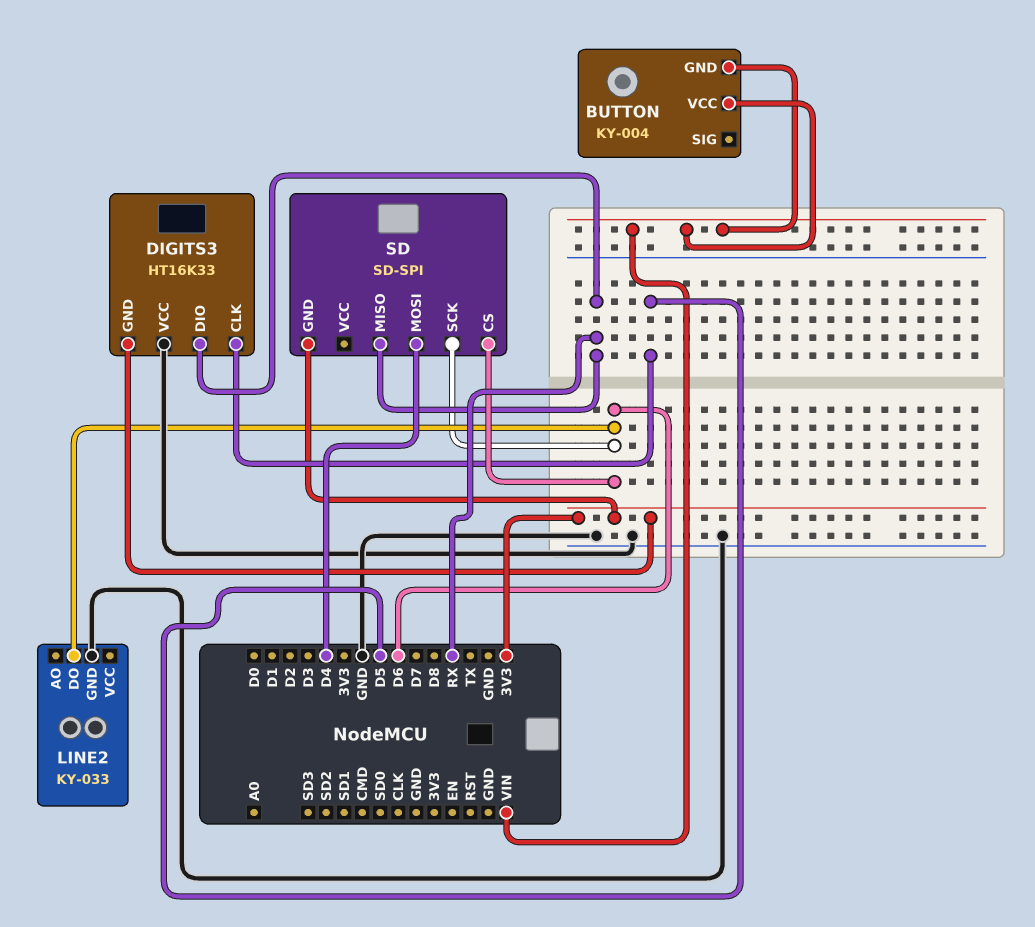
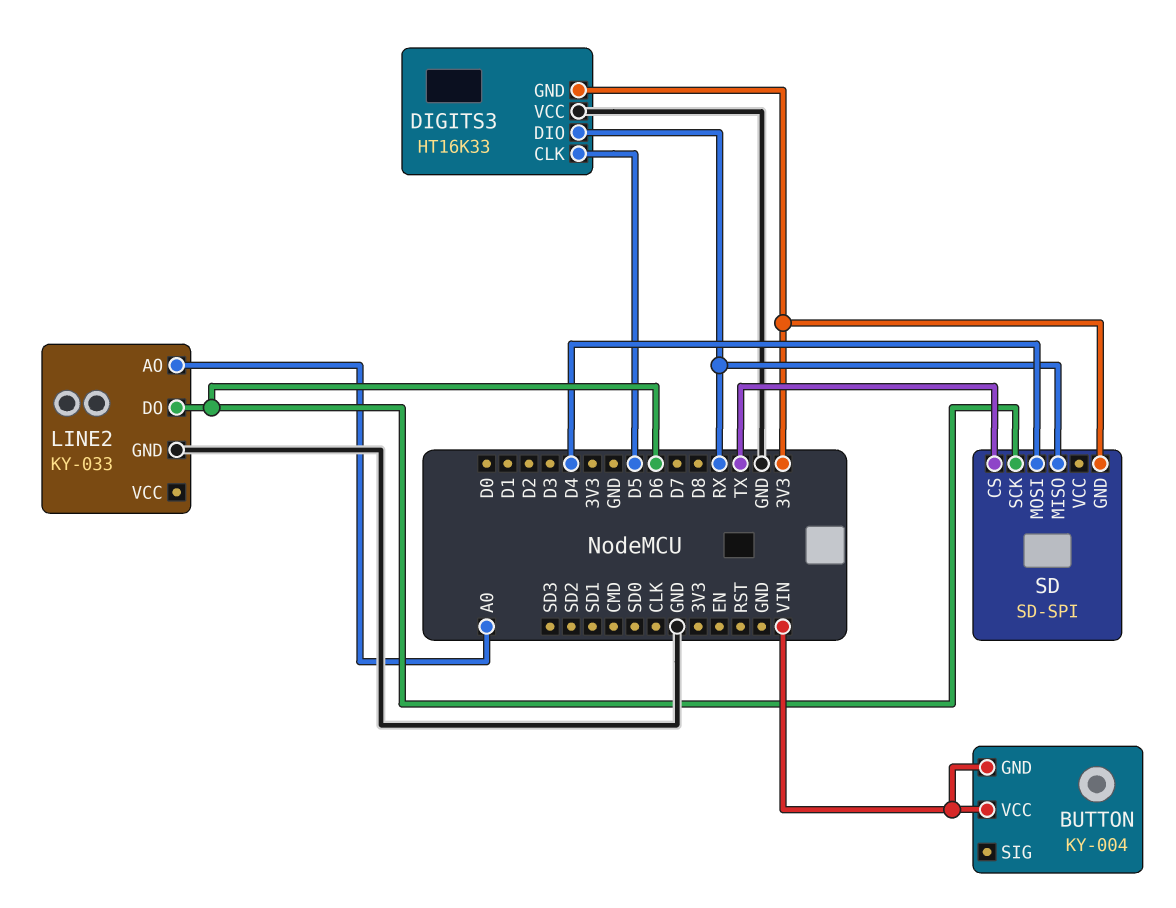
LINE2 pin AO: none -> A0
SD pin CS: D6 -> TX

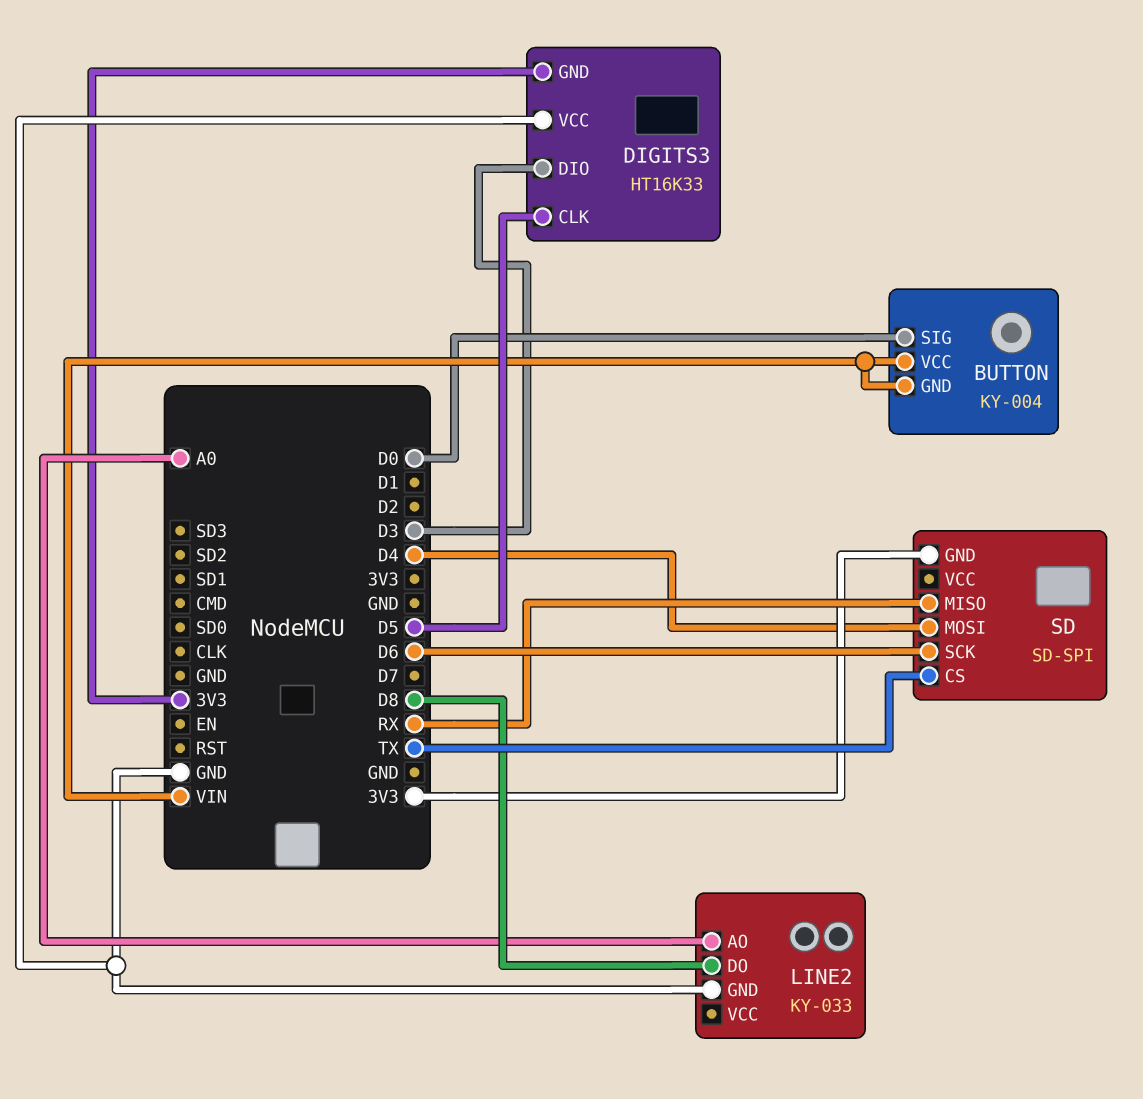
BUTTON pin SIG: none -> D0
DIGITS3 pin DIO: RX -> D3
LINE2 pin DO: D6 -> D8

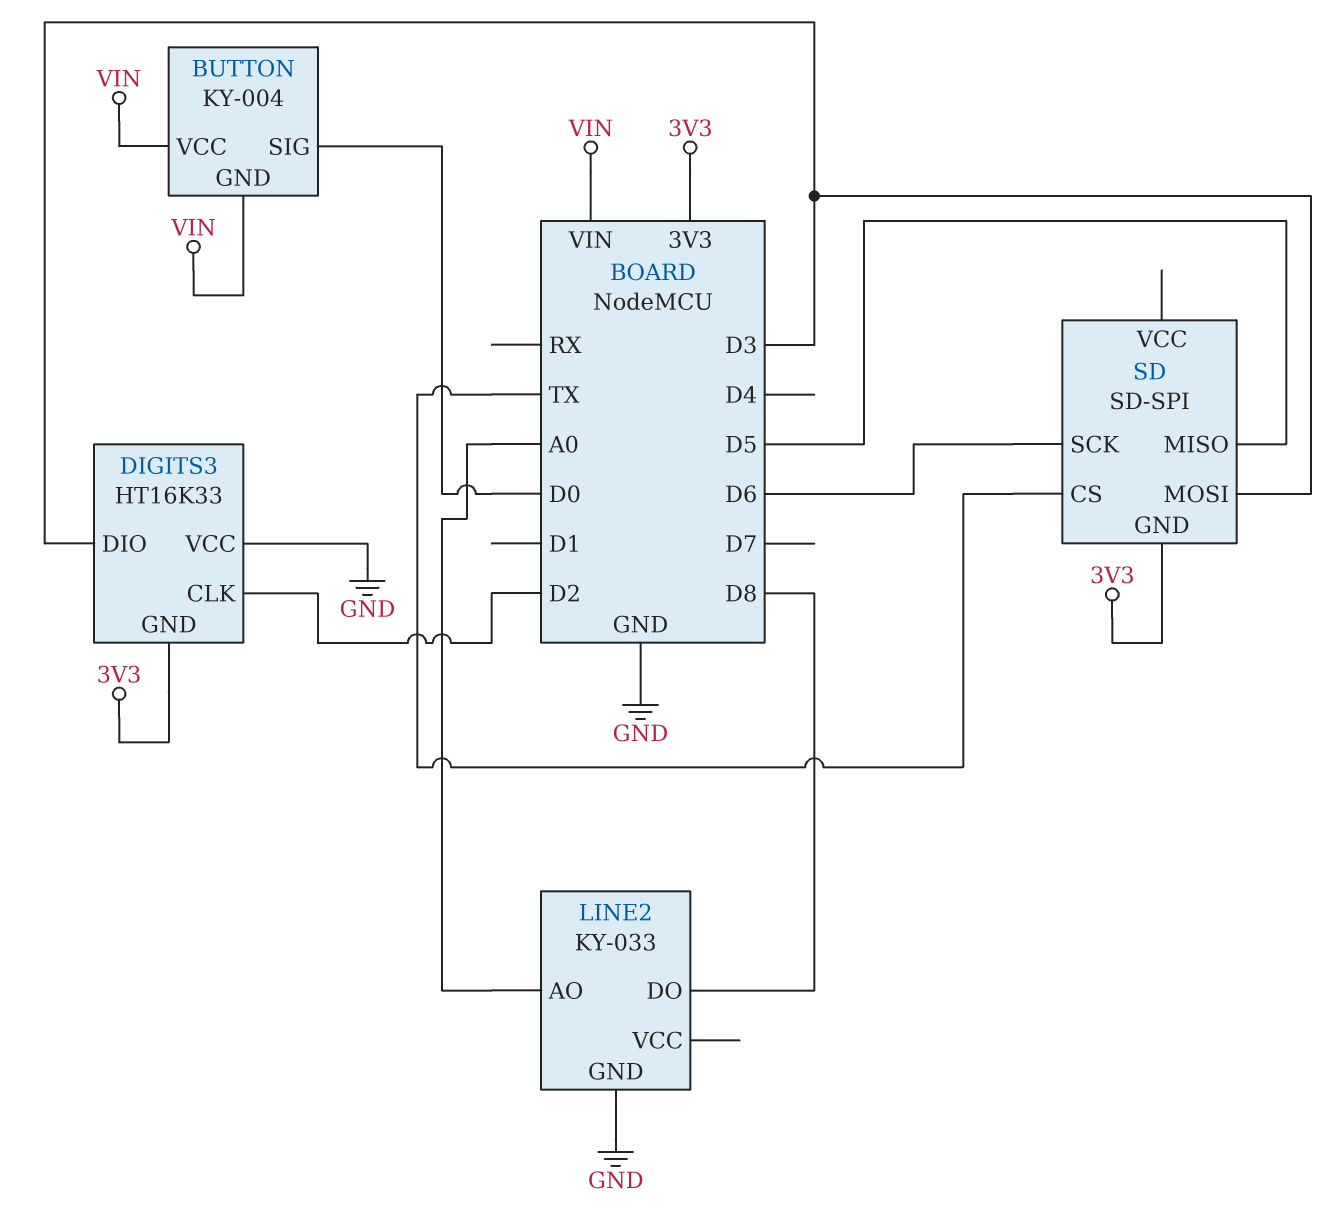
DIGITS3 pin CLK: D5 -> D2
SD pin MISO: RX -> D5
SD pin MOSI: D4 -> D3

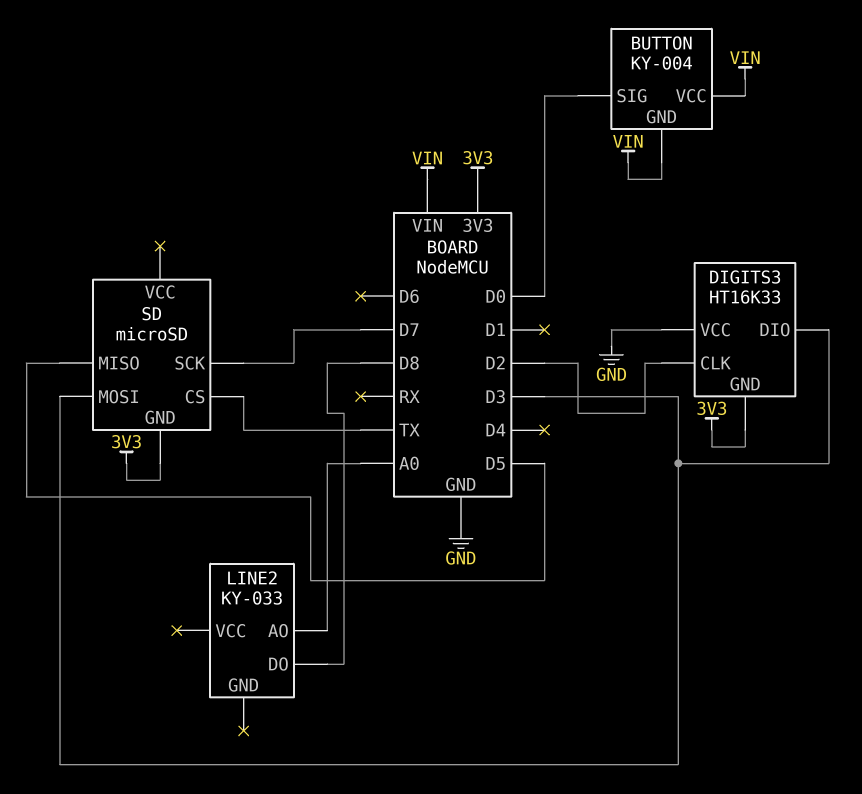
LINE2 pin GND: GND -> none
SD: SD-SPI -> microSD
SD pin SCK: D6 -> D7

